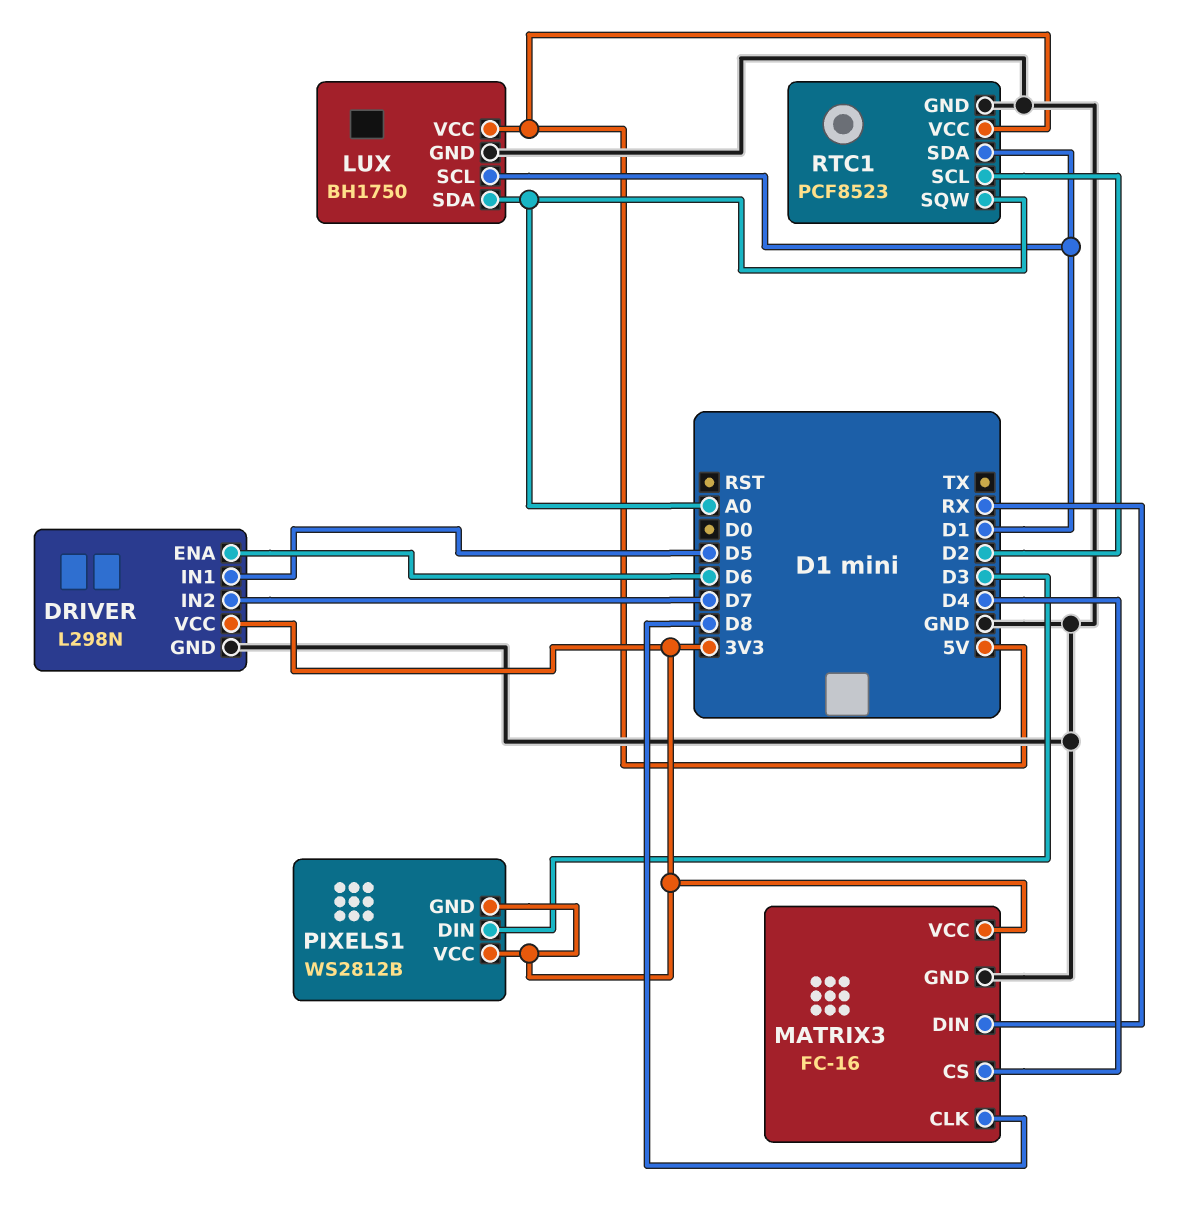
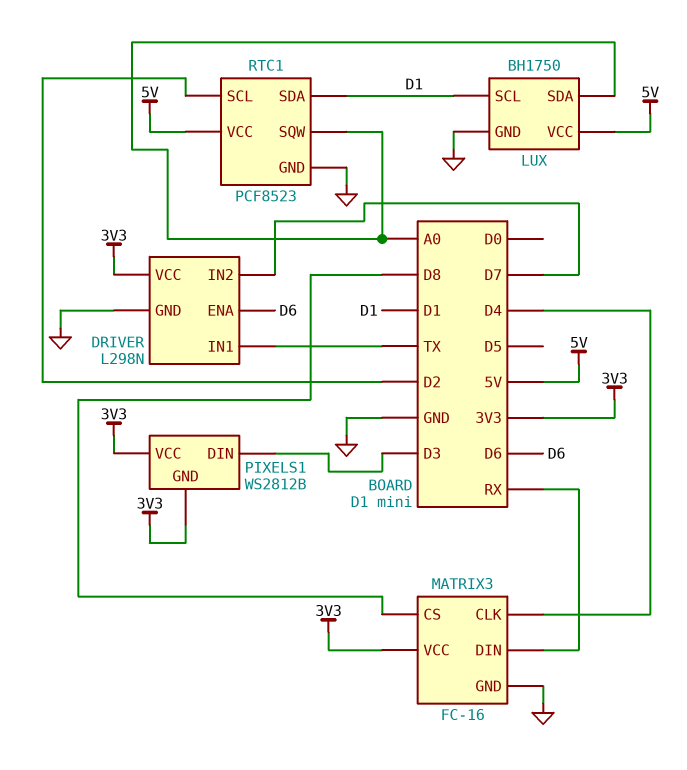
DRIVER pin IN1: D5 -> TX
MATRIX3 pin CLK: D8 -> D4
MATRIX3 pin CS: D4 -> D8

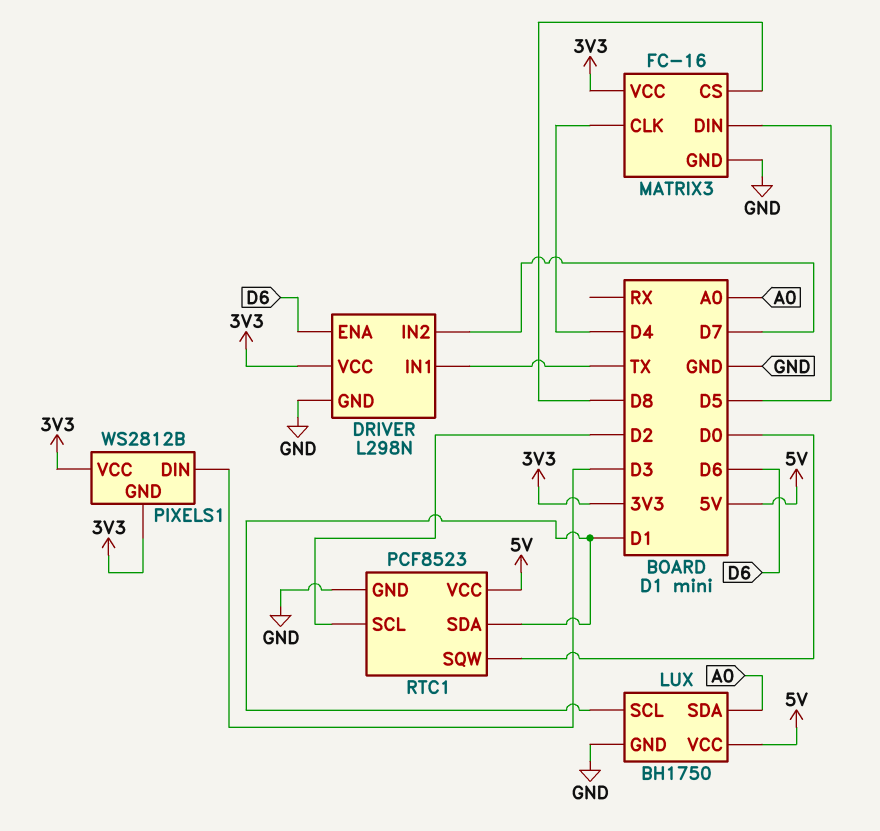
MATRIX3 pin DIN: RX -> D5
RTC1 pin SQW: A0 -> D0

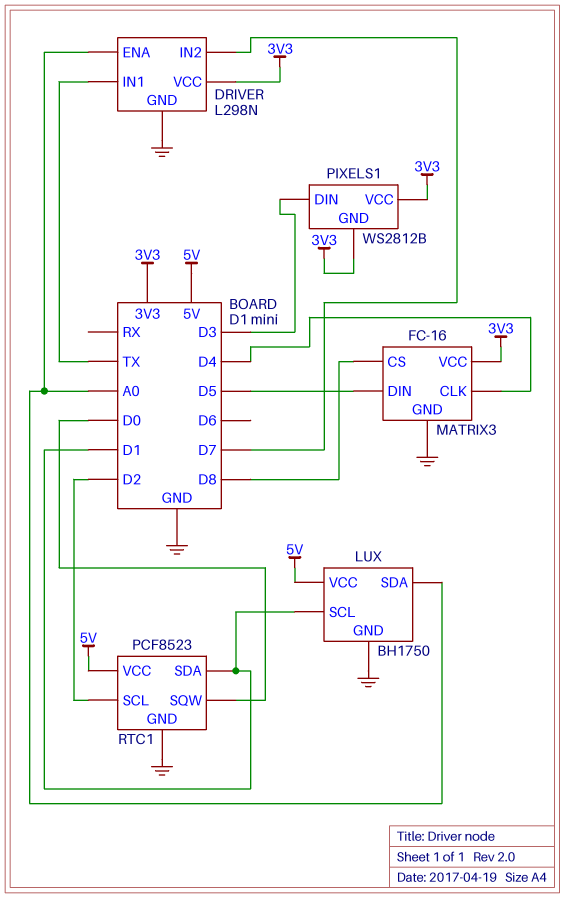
DRIVER pin ENA: D6 -> A0

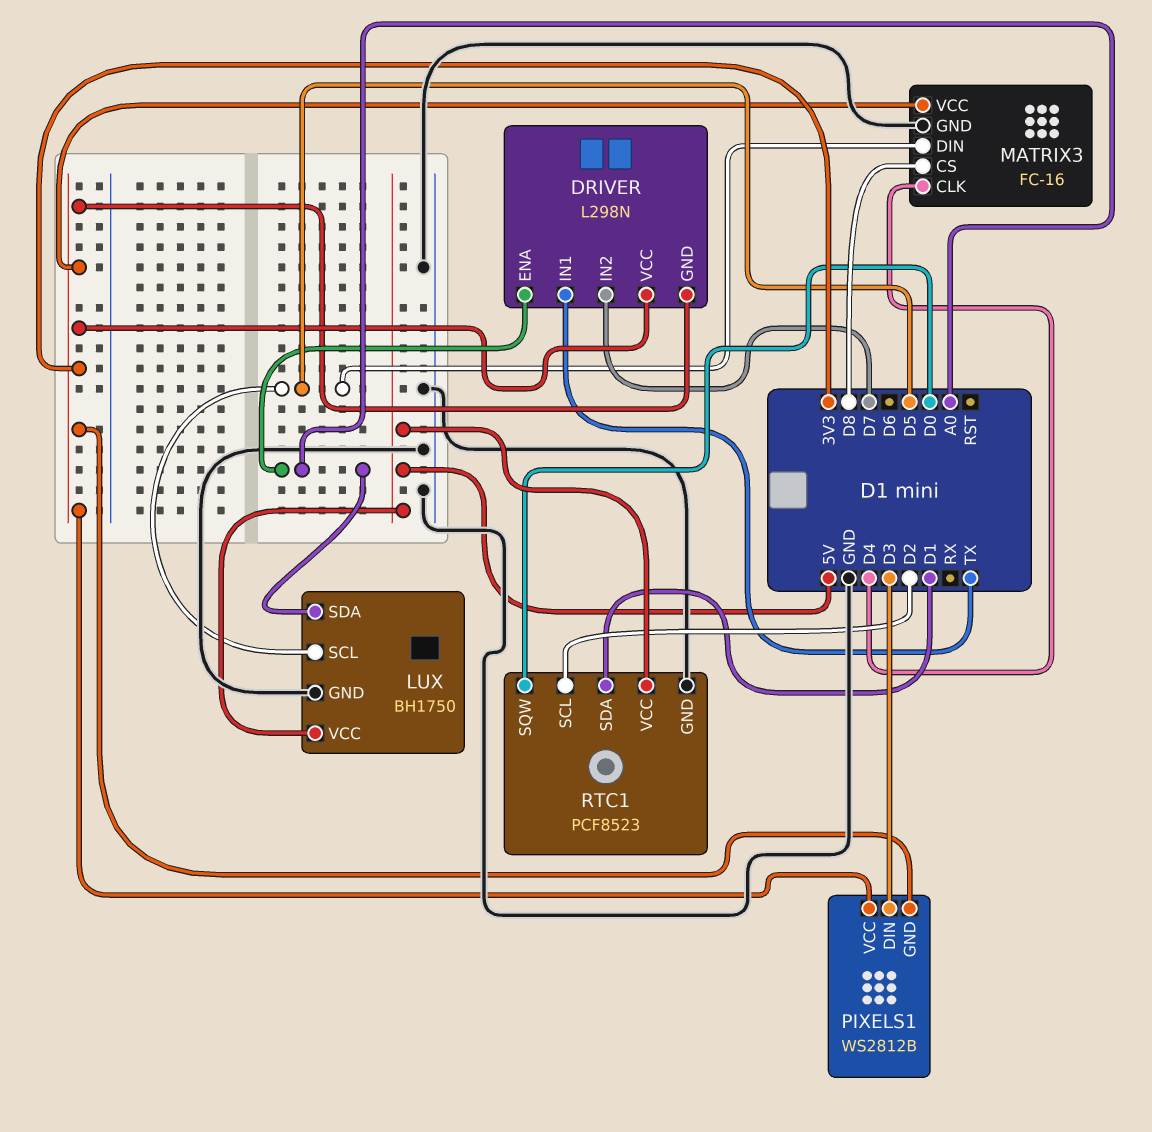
DRIVER pin GND: GND -> 3V3
LUX pin SCL: D1 -> D5

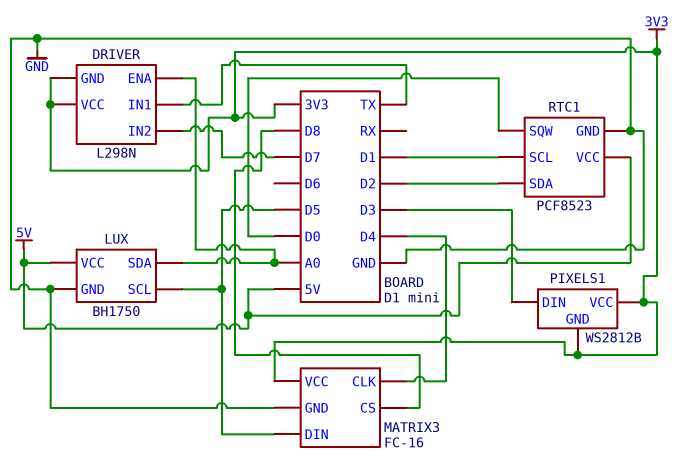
RTC1 pin SCL: D2 -> D1
RTC1 pin SDA: D1 -> D2

